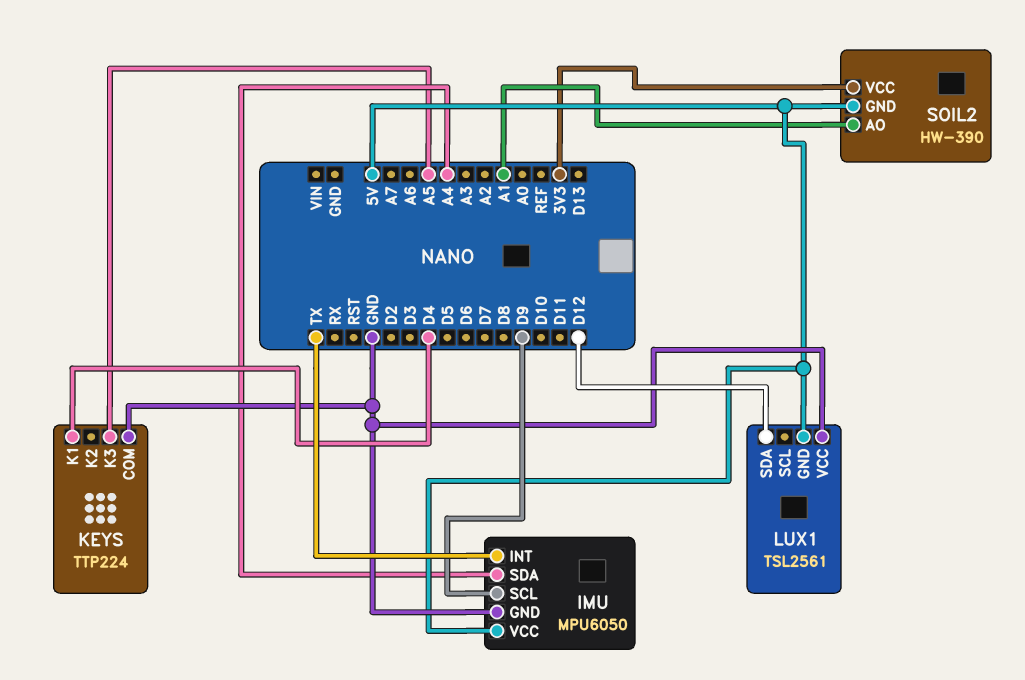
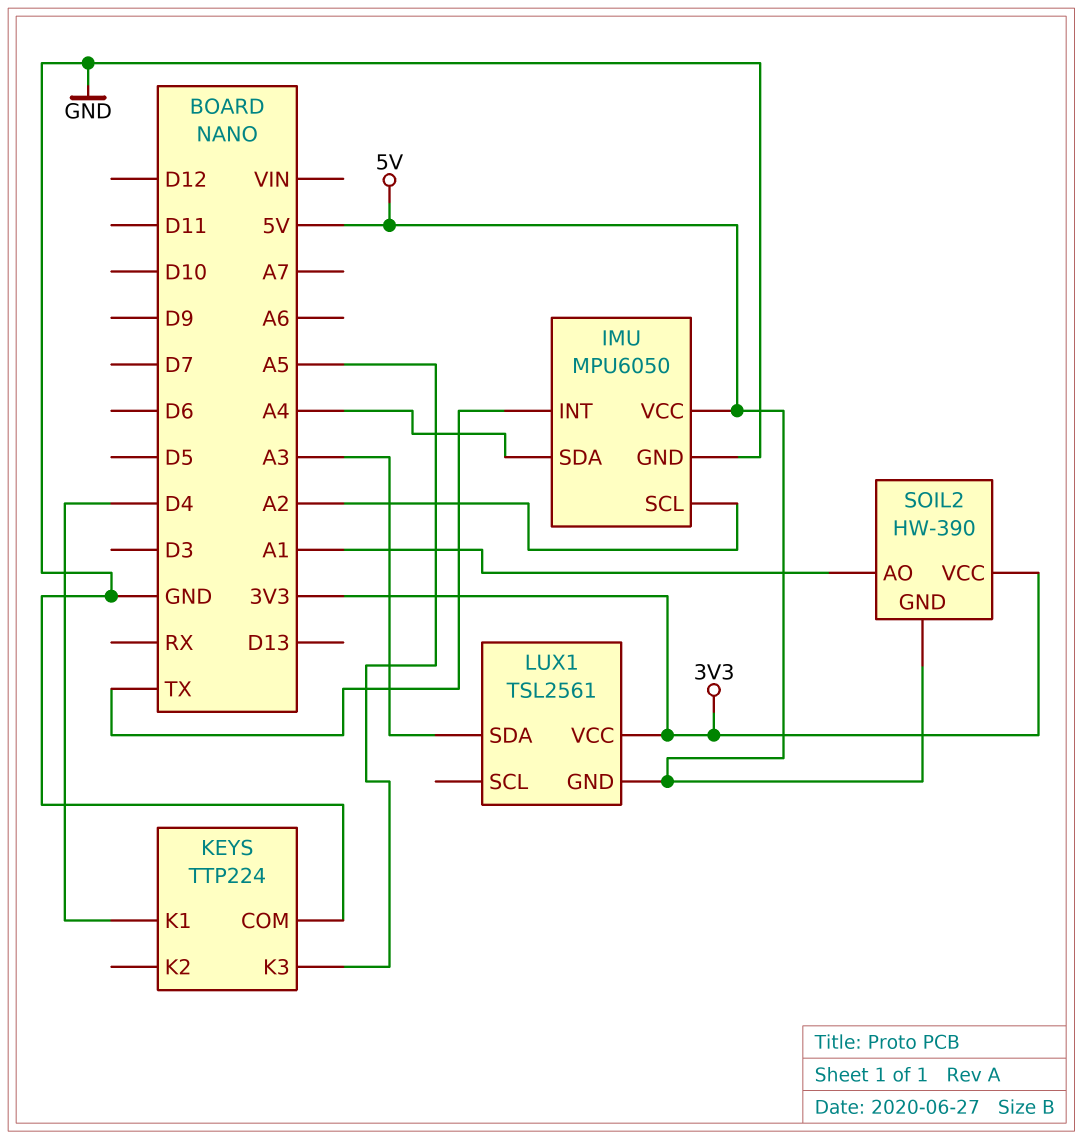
IMU pin SCL: D9 -> A2
LUX1 pin SDA: D12 -> A3
LUX1 pin VCC: GND -> 3V3

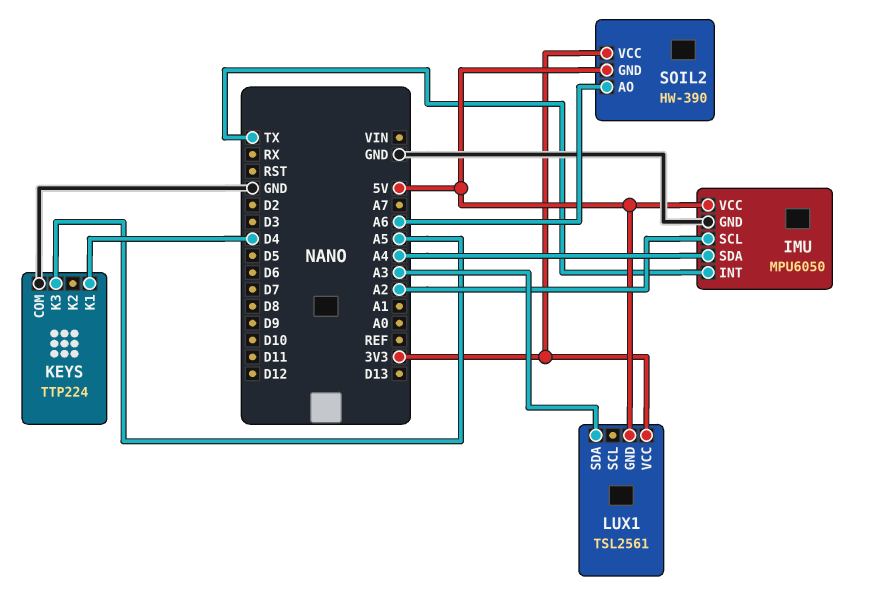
SOIL2 pin AO: A1 -> A6

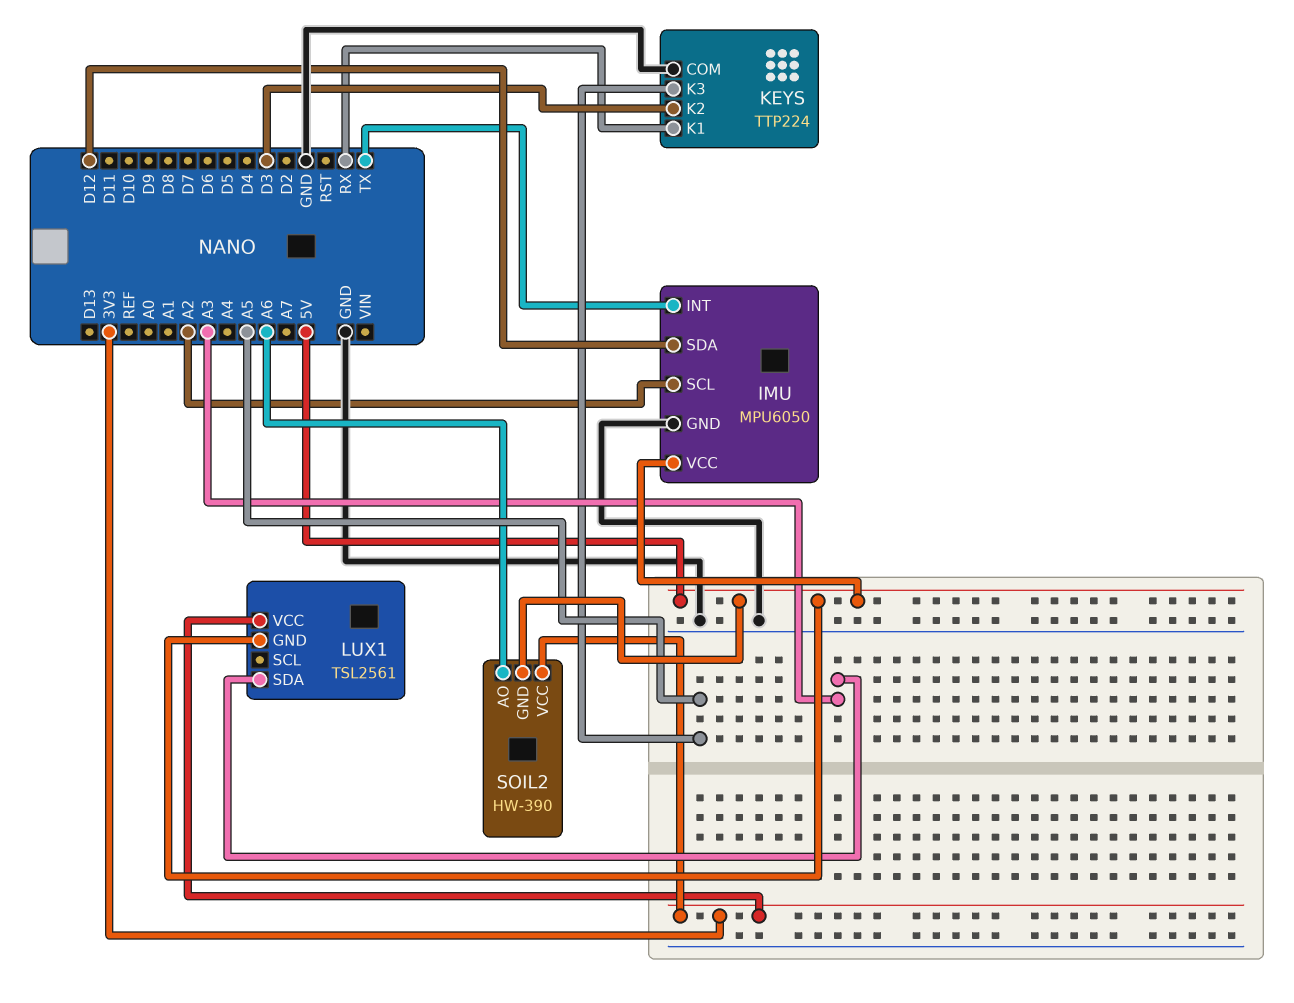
IMU pin SDA: A4 -> D12
KEYS pin K1: D4 -> RX
KEYS pin K2: none -> D3

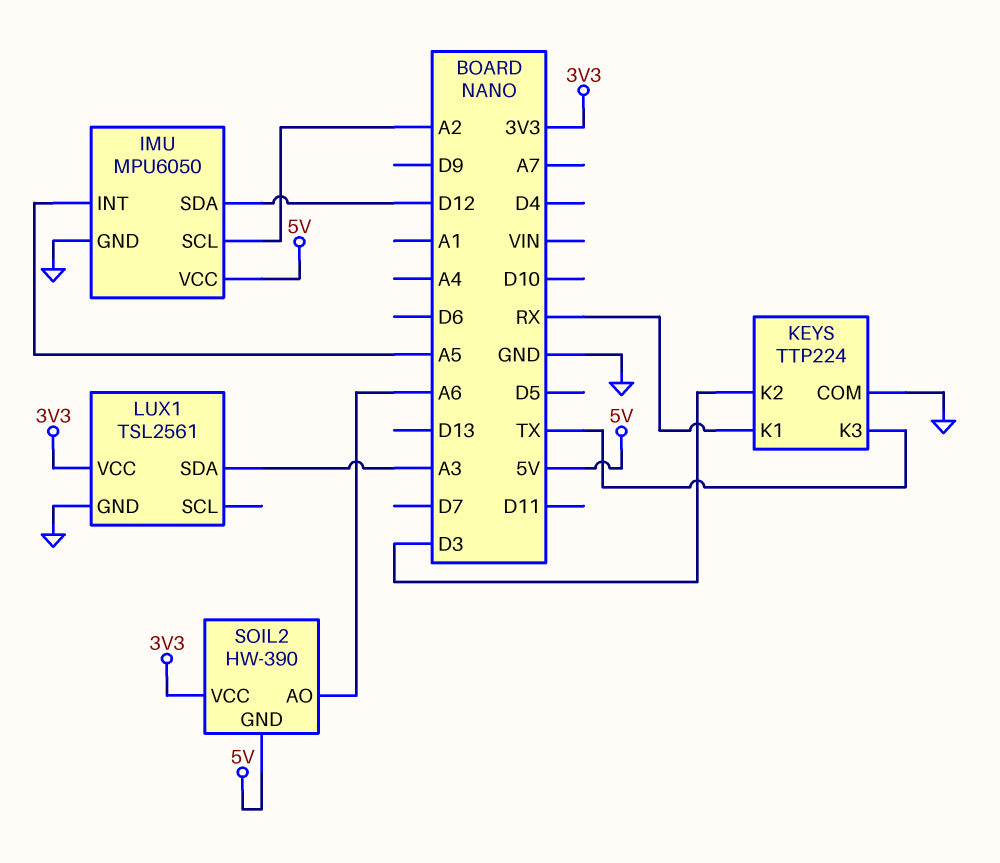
IMU pin INT: TX -> A5
KEYS pin K3: A5 -> TX
LUX1 pin GND: 5V -> GND

